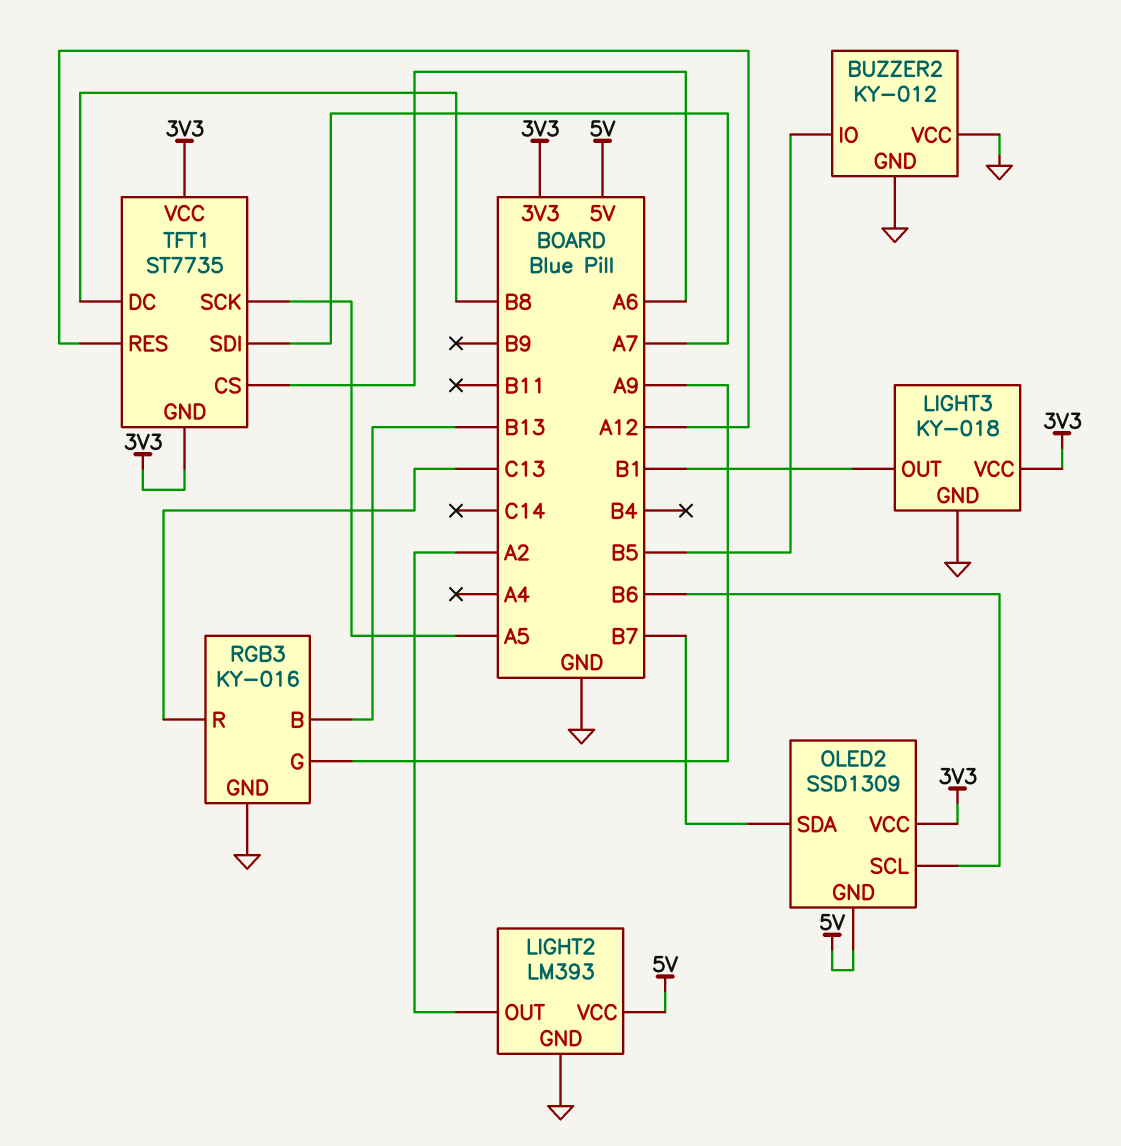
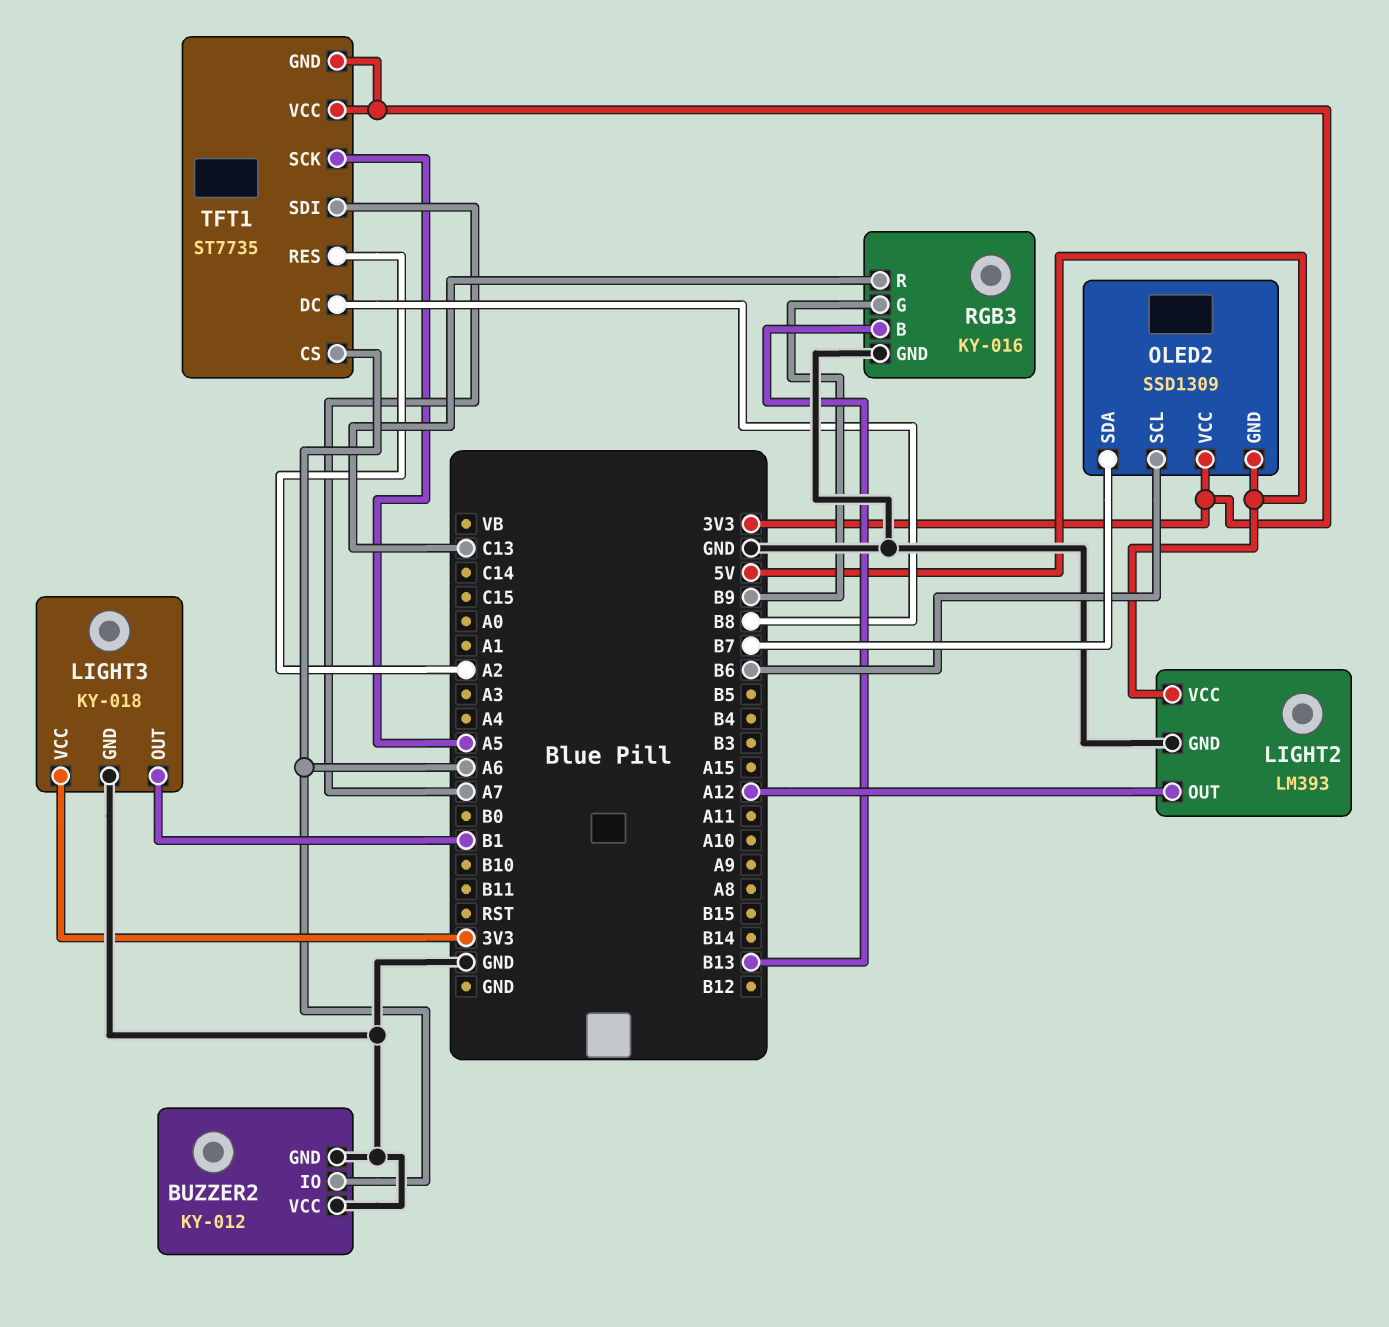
BUZZER2 pin IO: B5 -> A6
LIGHT2 pin OUT: A2 -> A12
RGB3 pin G: A9 -> B9
TFT1 pin RES: A12 -> A2

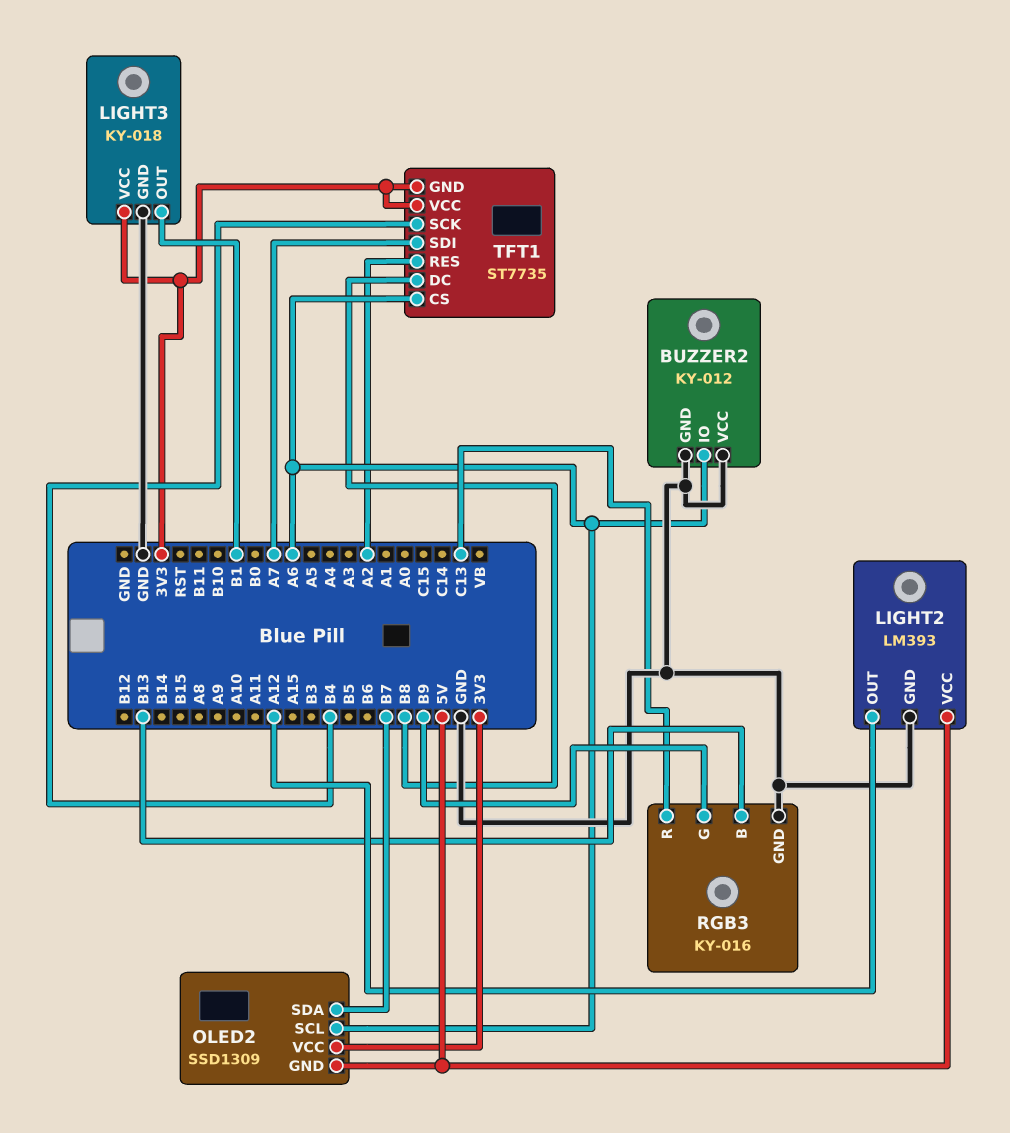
OLED2 pin SCL: B6 -> A6
TFT1 pin SCK: A5 -> B4

